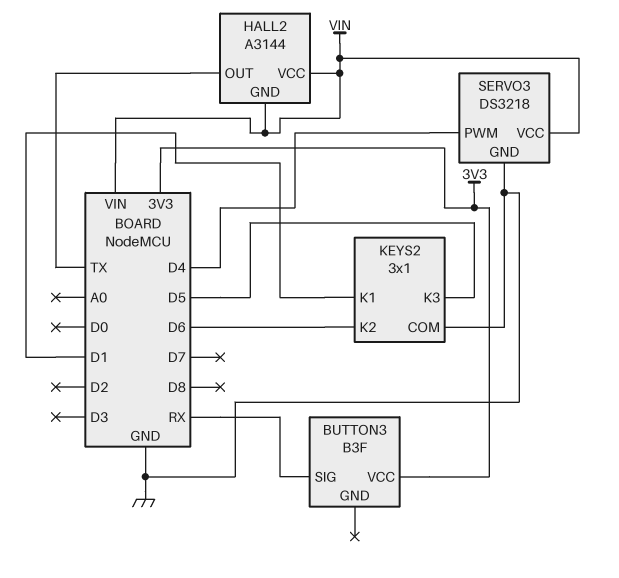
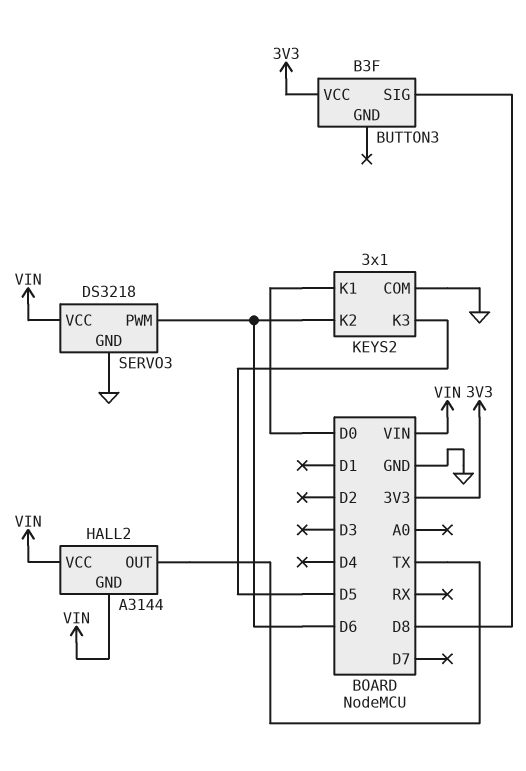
BUTTON3 pin SIG: RX -> D8
KEYS2 pin K1: D1 -> D0
SERVO3 pin PWM: D4 -> D6

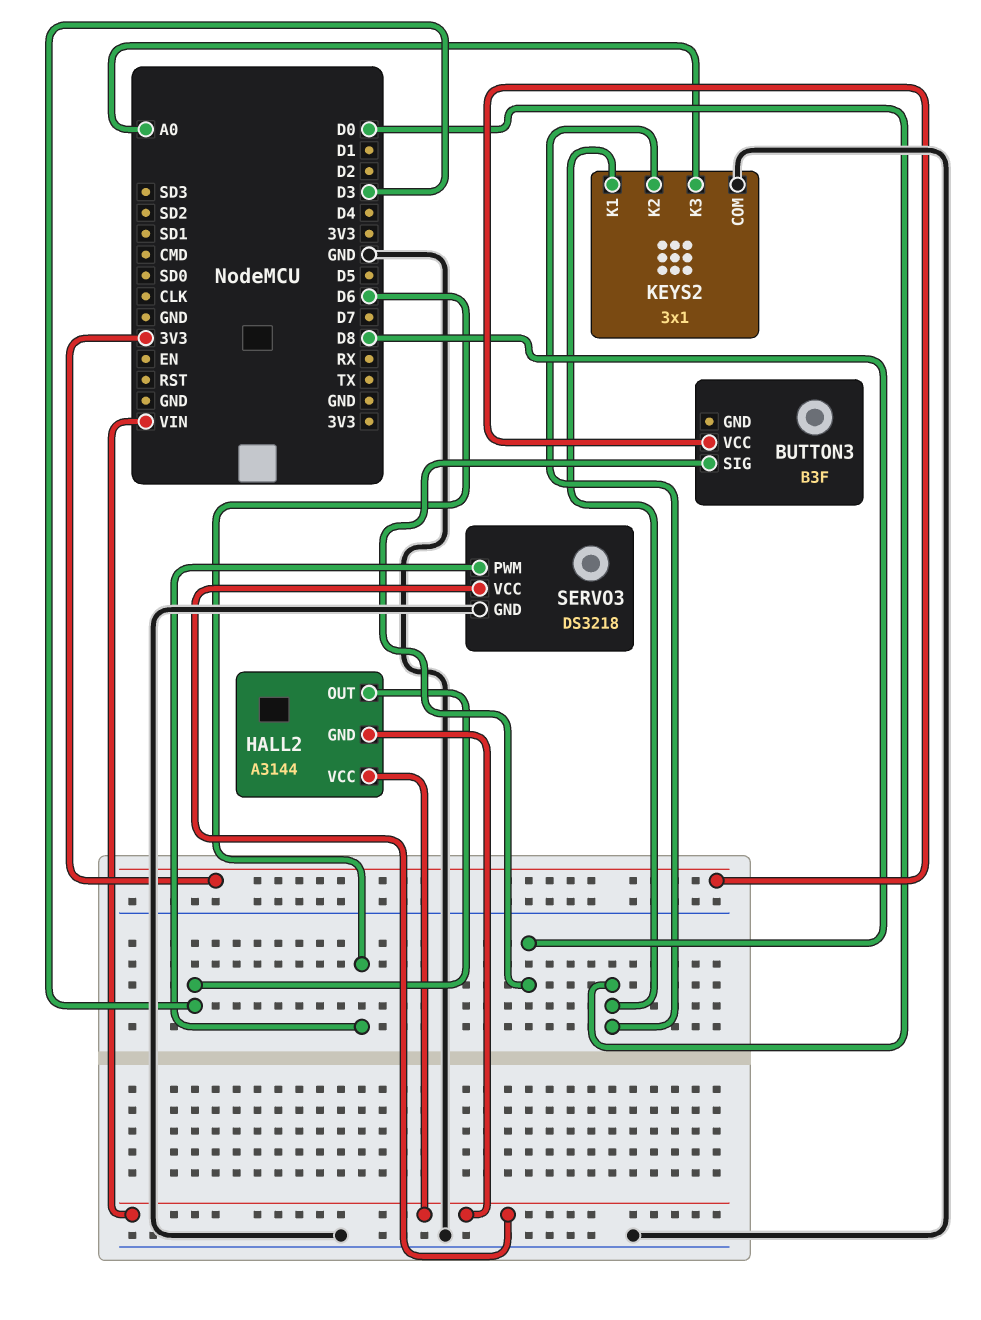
HALL2 pin OUT: TX -> D3
KEYS2 pin K2: D6 -> D0
KEYS2 pin K3: D5 -> A0

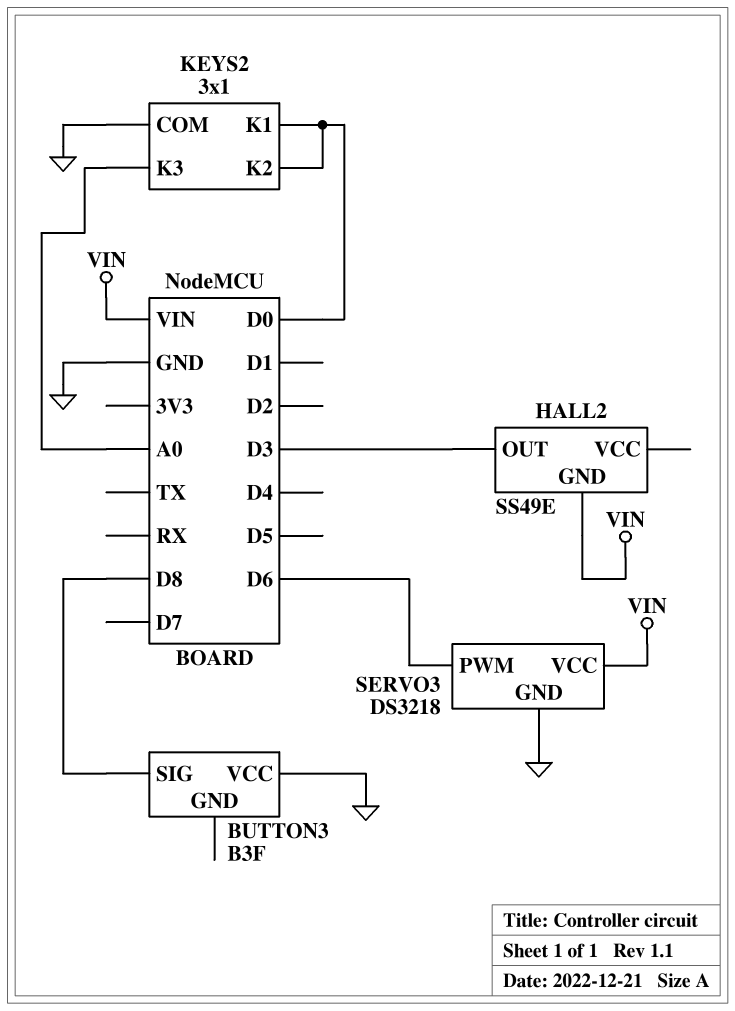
BUTTON3 pin VCC: 3V3 -> GND
HALL2: A3144 -> SS49E
HALL2 pin VCC: VIN -> none

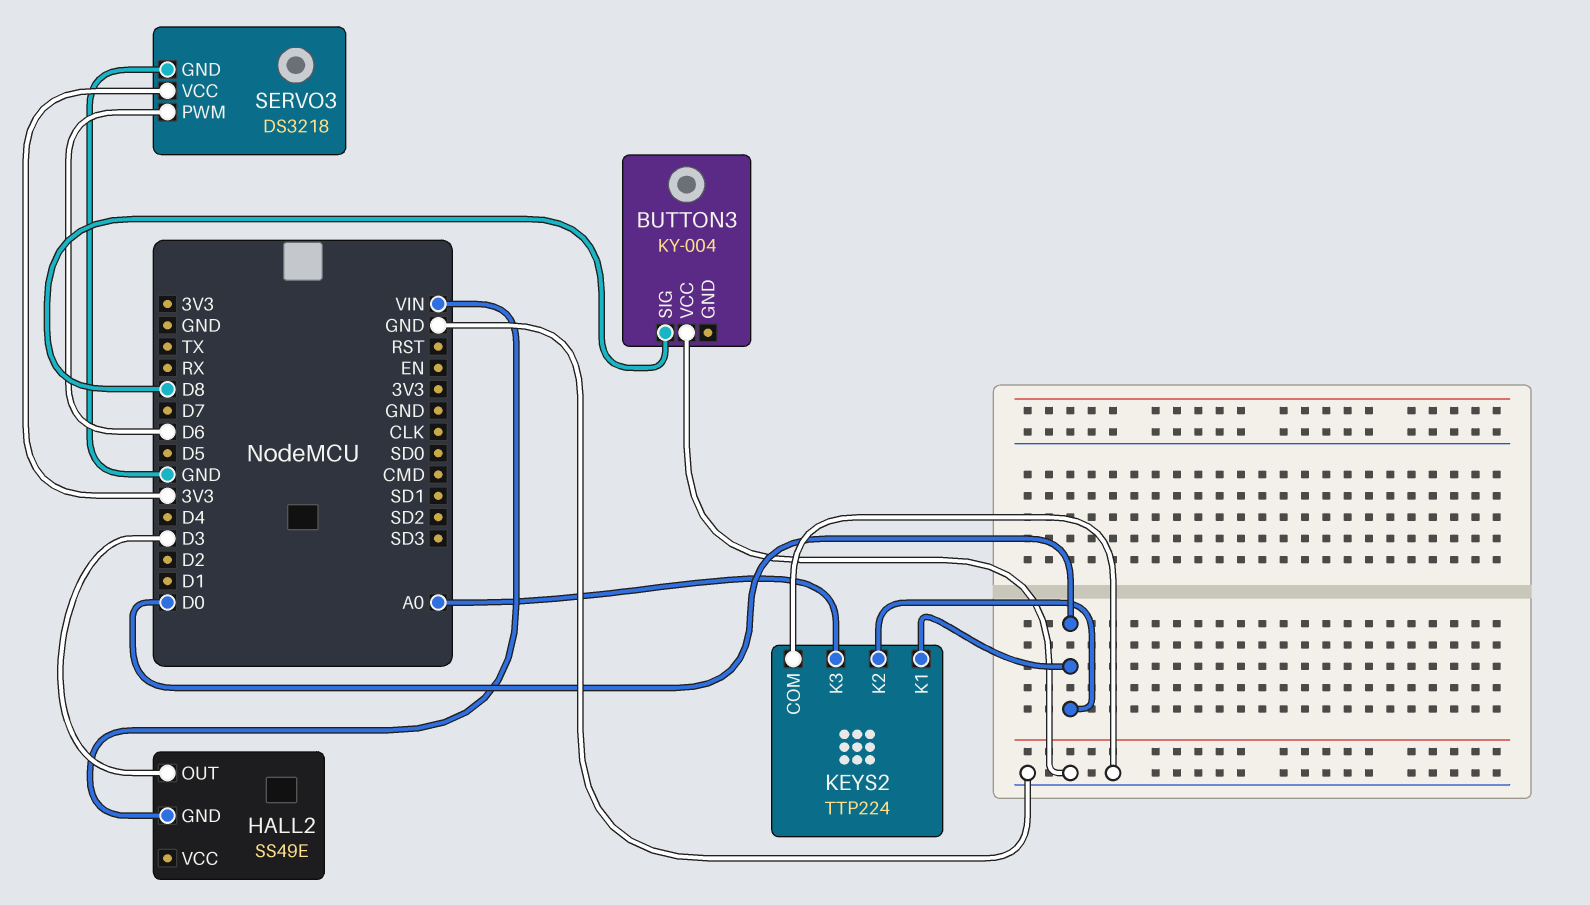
BUTTON3: B3F -> KY-004
KEYS2: 3x1 -> TTP224
SERVO3 pin VCC: VIN -> 3V3

